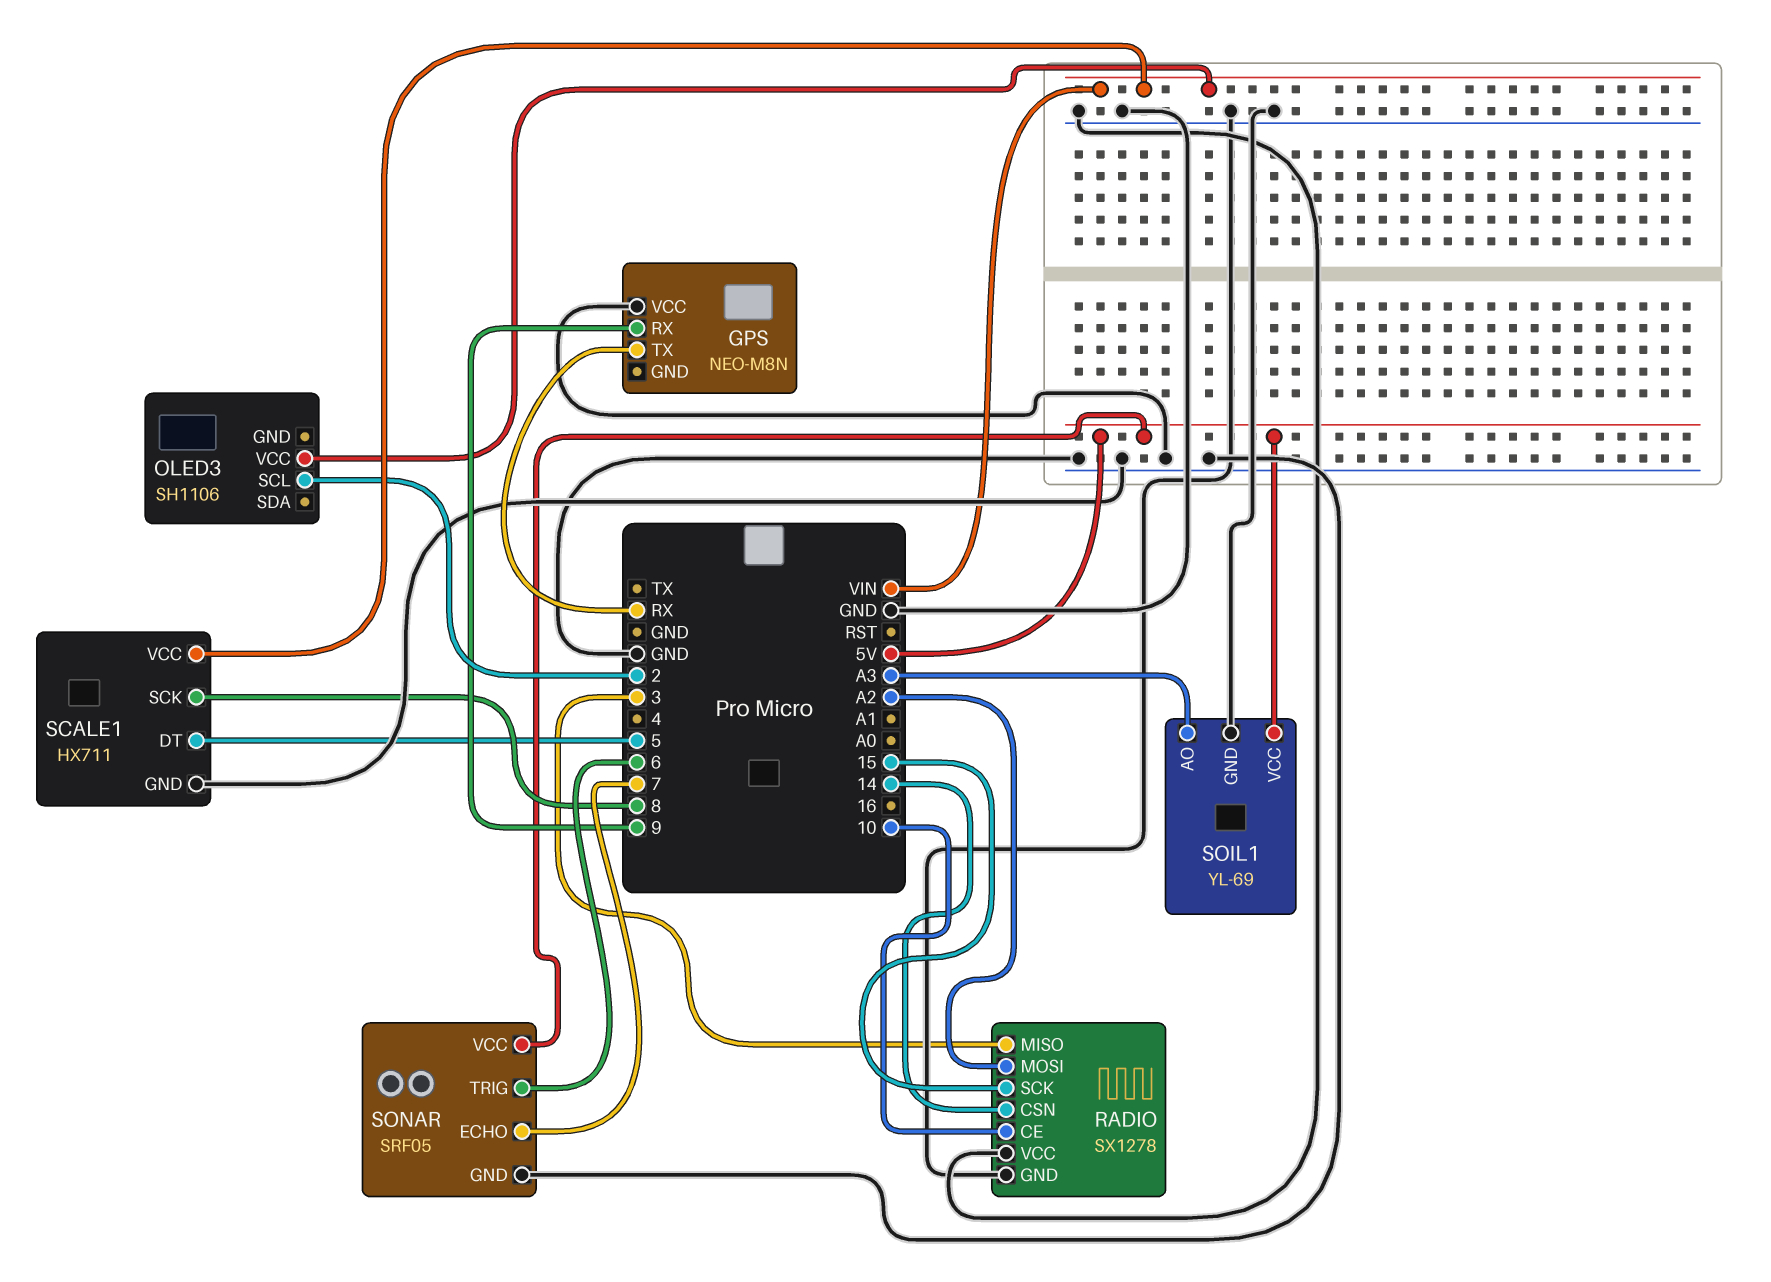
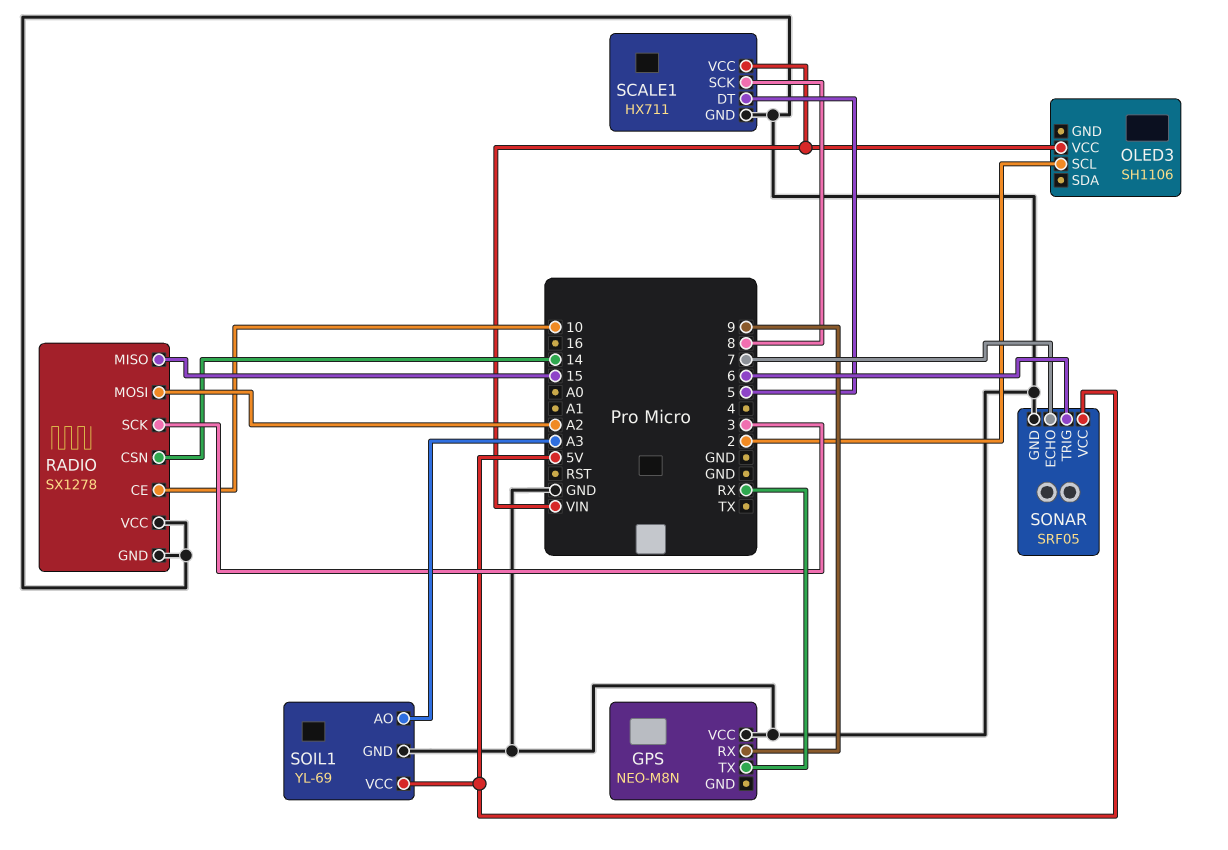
RADIO pin MISO: 3 -> 15
RADIO pin SCK: 15 -> 3

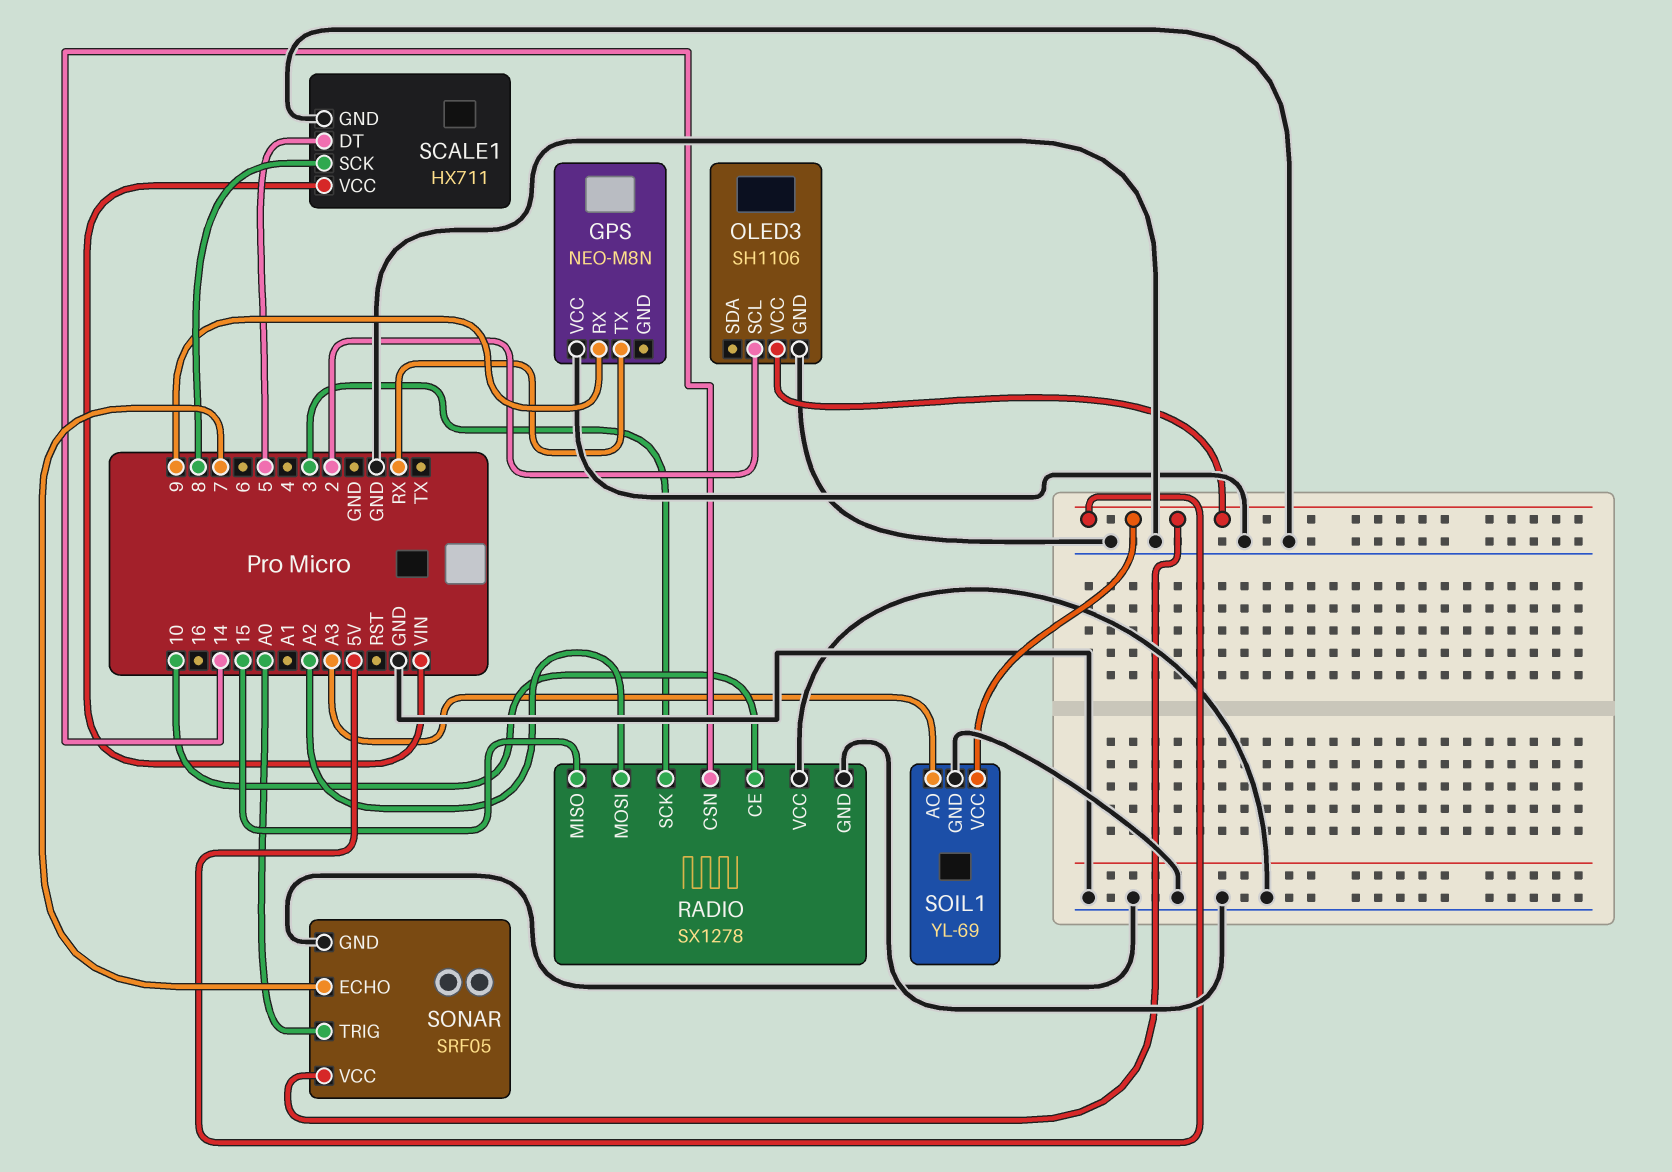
OLED3 pin GND: none -> GND
OLED3 pin VCC: VIN -> 5V
SONAR pin TRIG: 6 -> A0

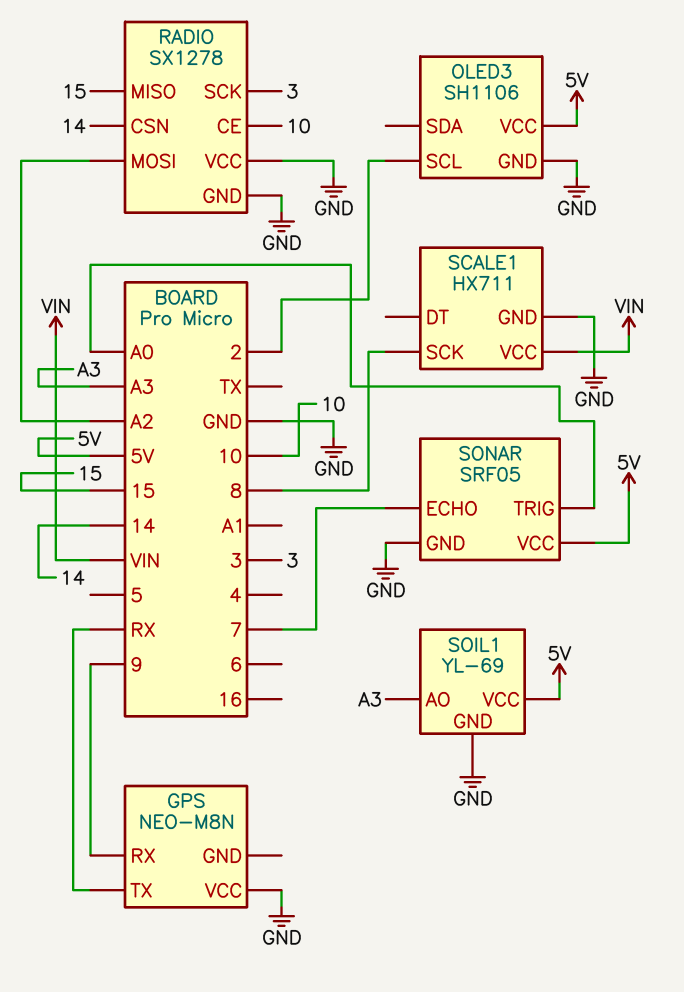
SCALE1 pin DT: 5 -> none

